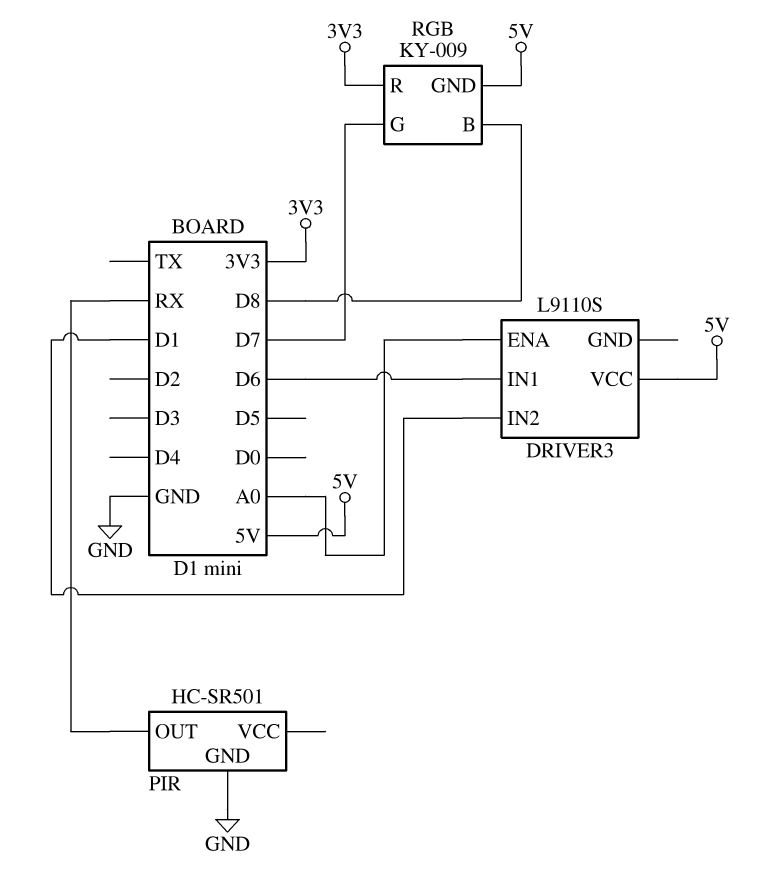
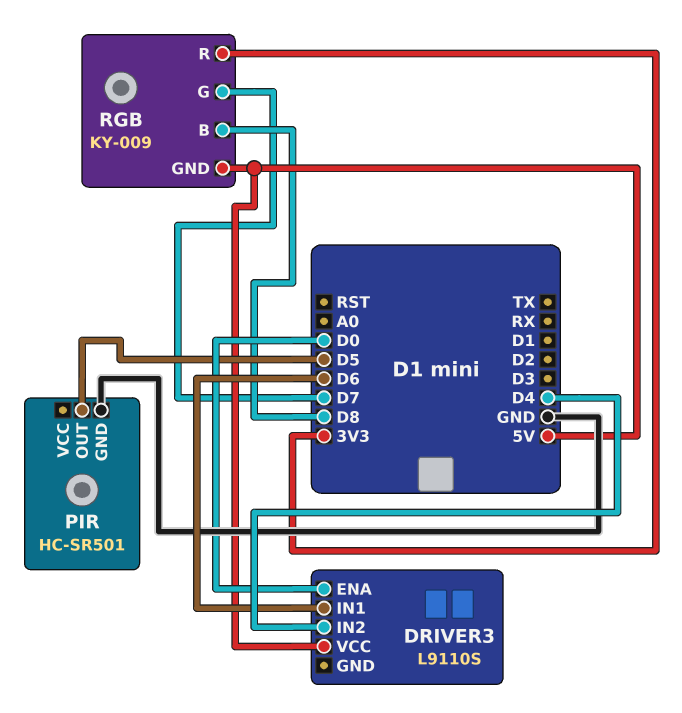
DRIVER3 pin ENA: A0 -> D0
DRIVER3 pin IN2: D1 -> D4
PIR pin OUT: RX -> D5

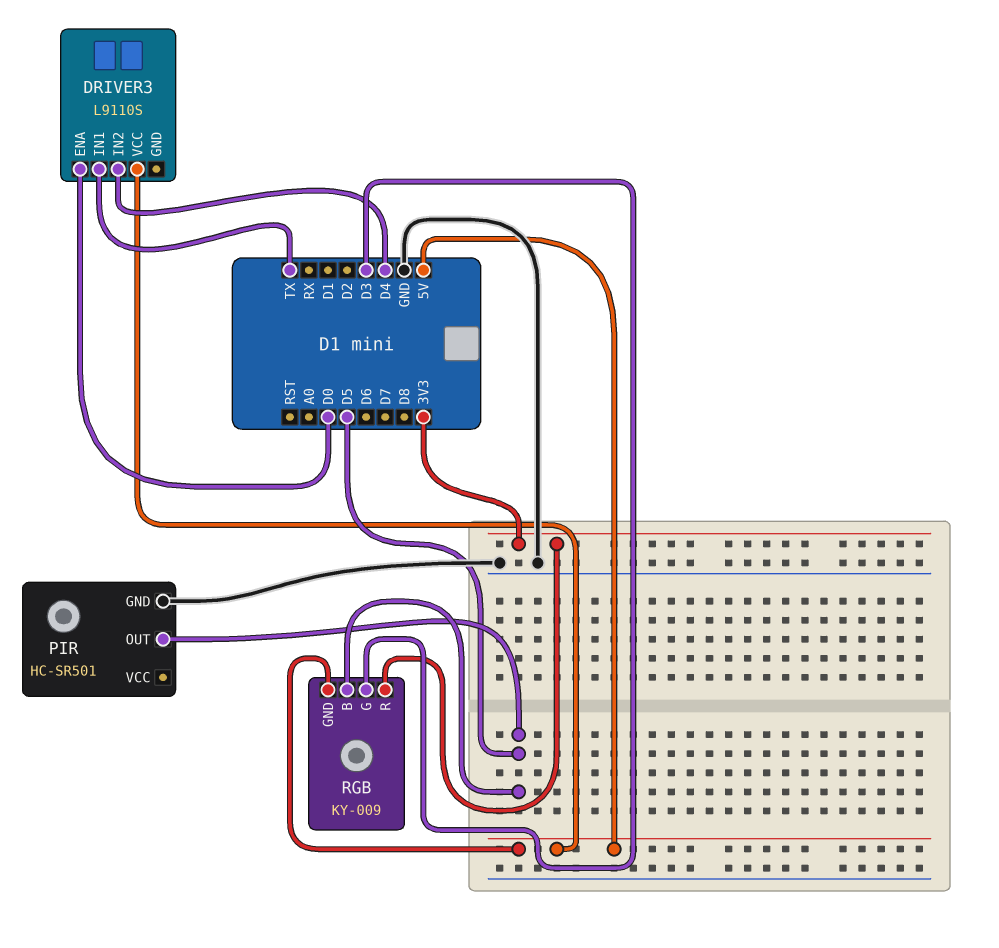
DRIVER3 pin IN1: D6 -> TX
RGB pin B: D8 -> D5
RGB pin G: D7 -> D3

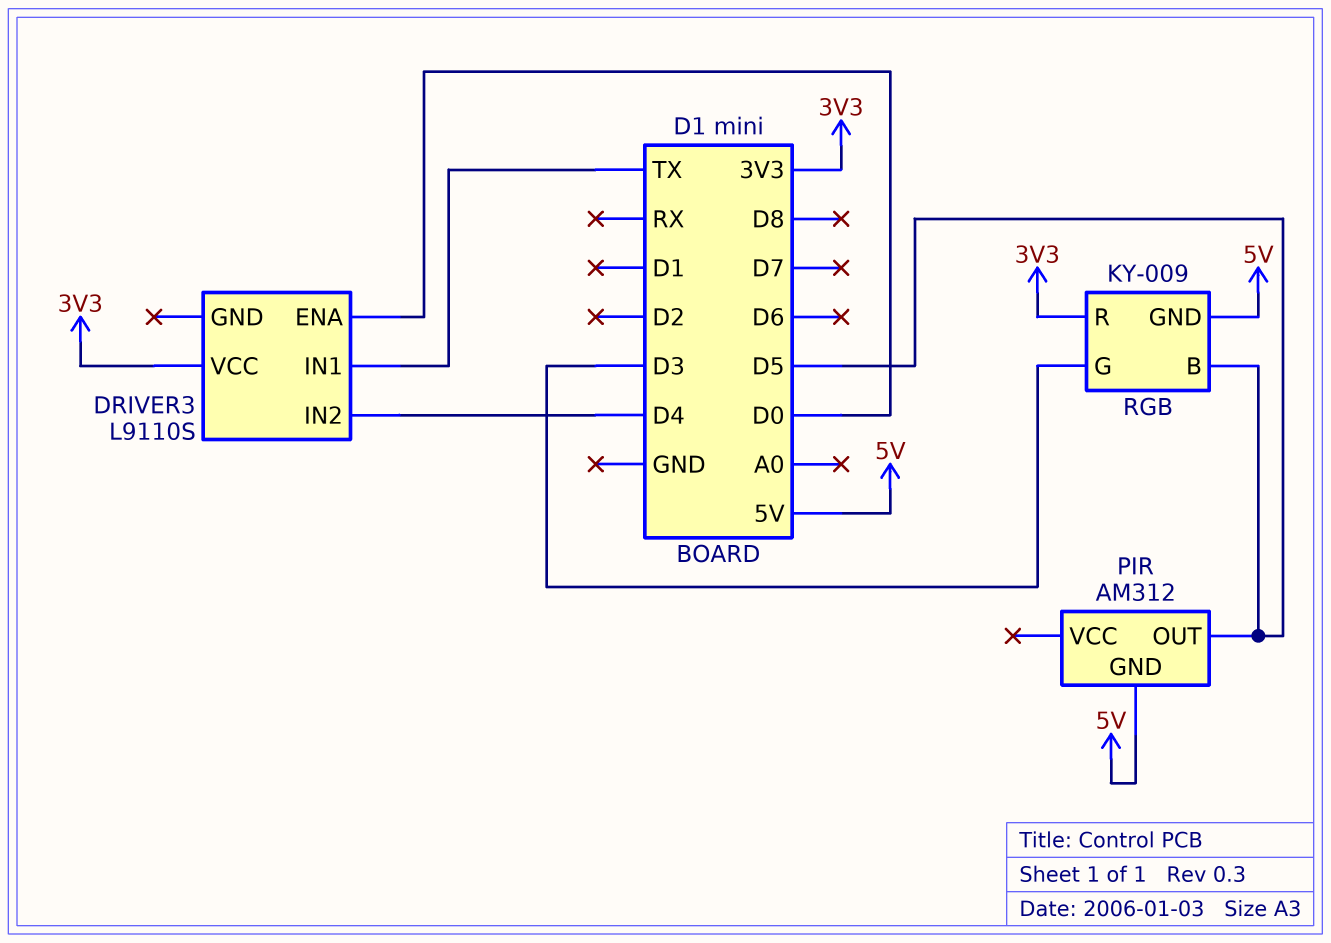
DRIVER3 pin VCC: 5V -> 3V3
PIR: HC-SR501 -> AM312
PIR pin GND: GND -> 5V

